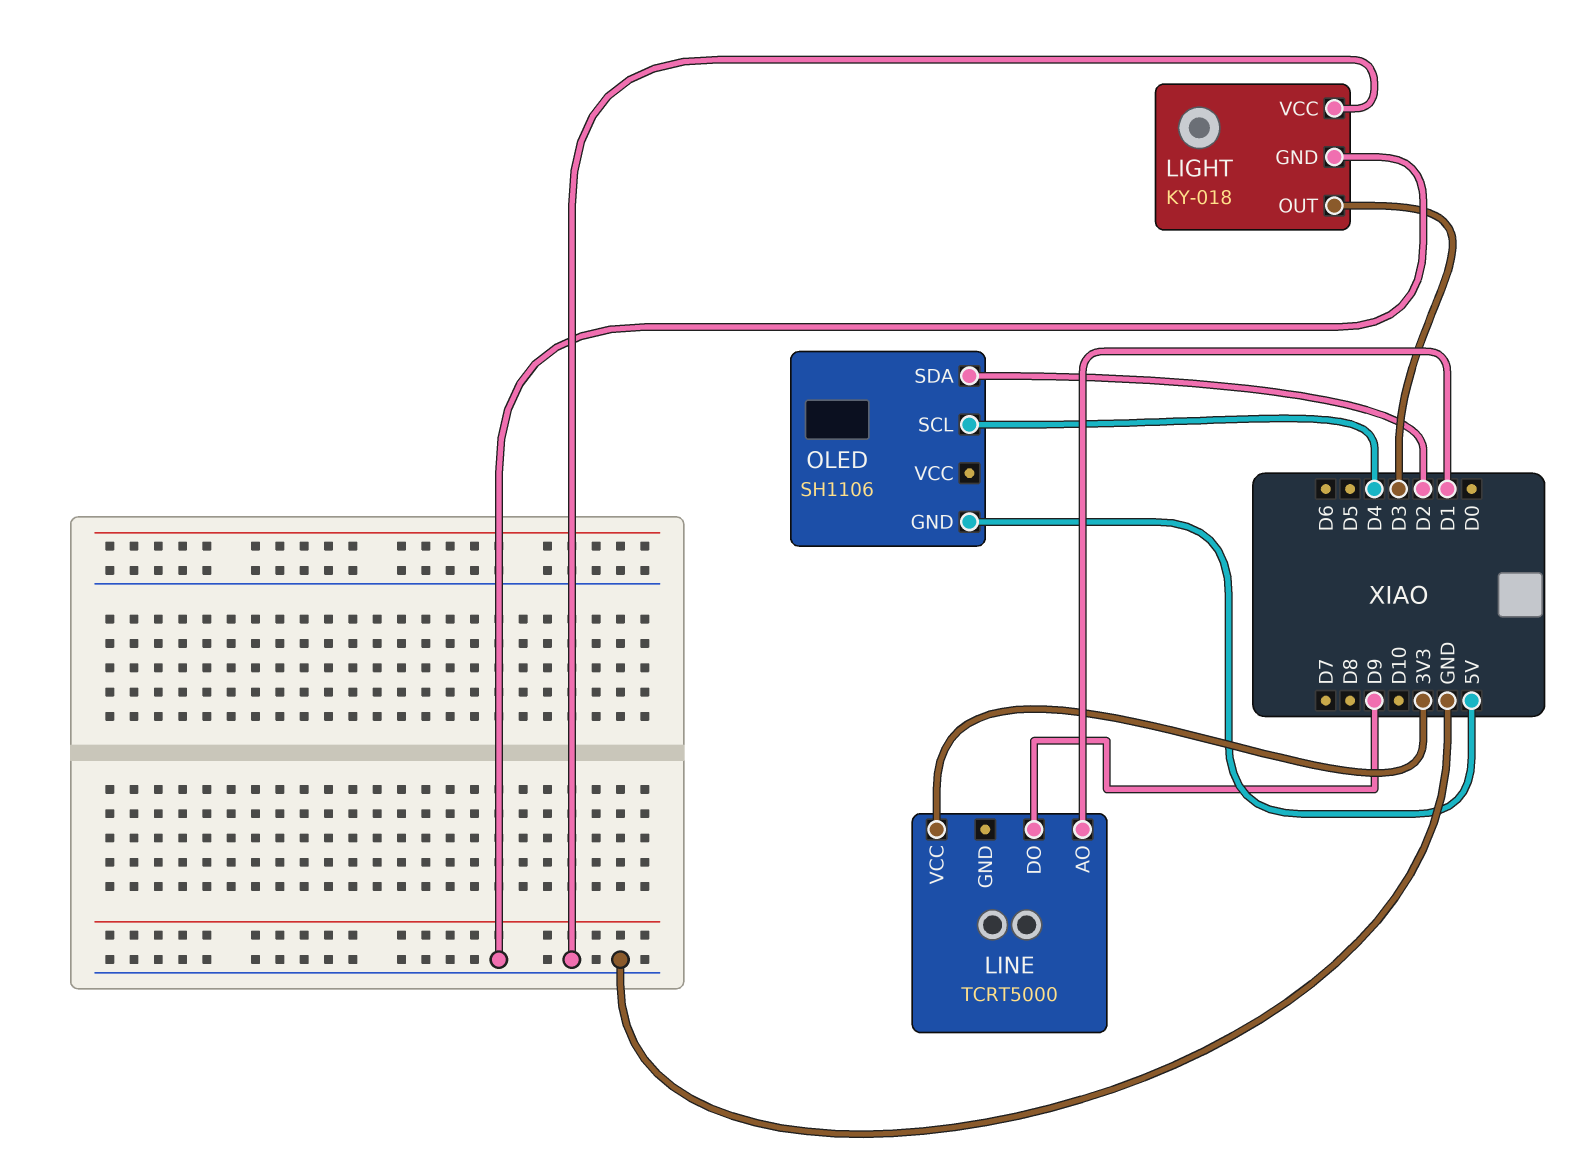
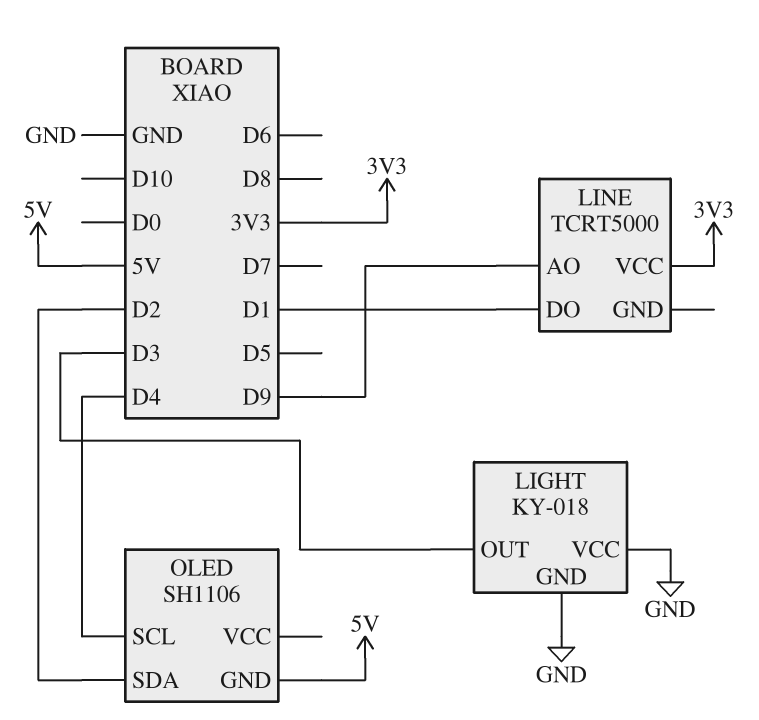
LINE pin AO: D1 -> D9
LINE pin DO: D9 -> D1

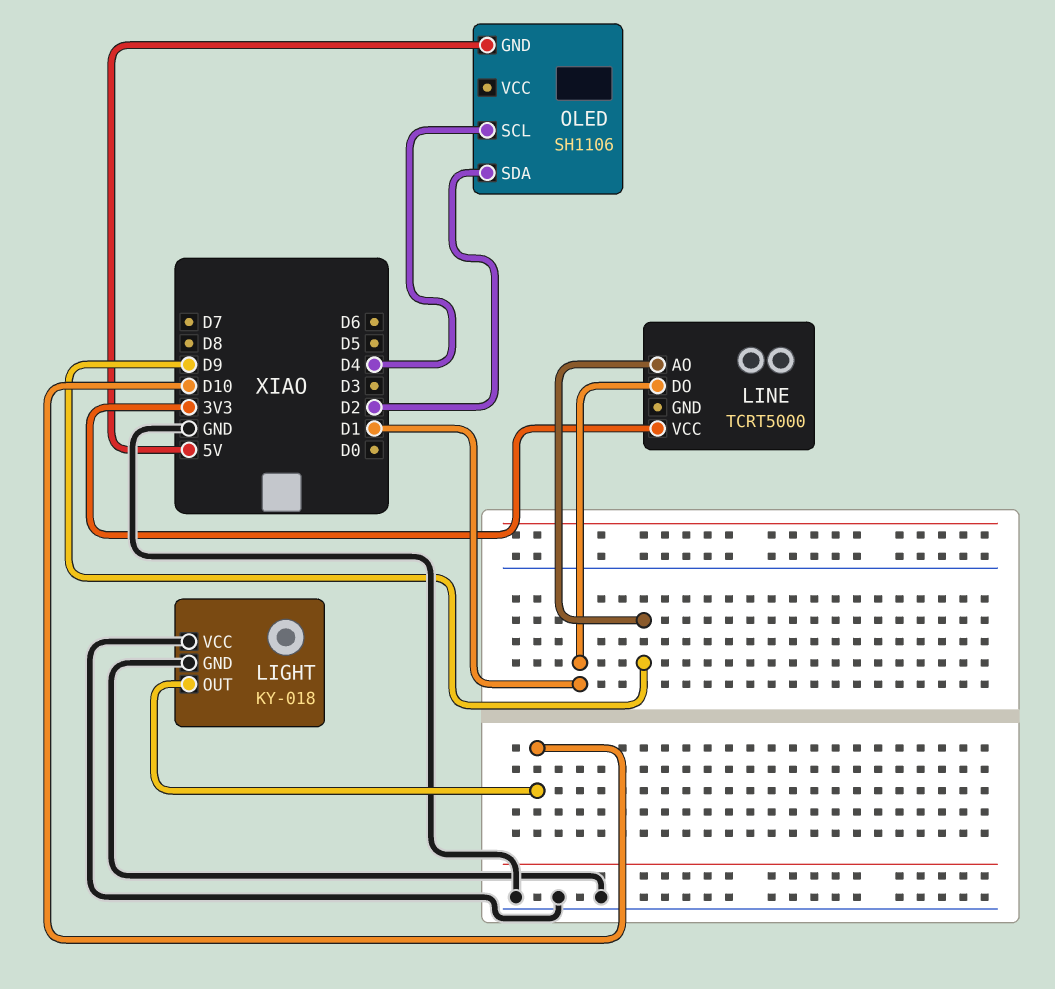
LIGHT pin OUT: D3 -> D10

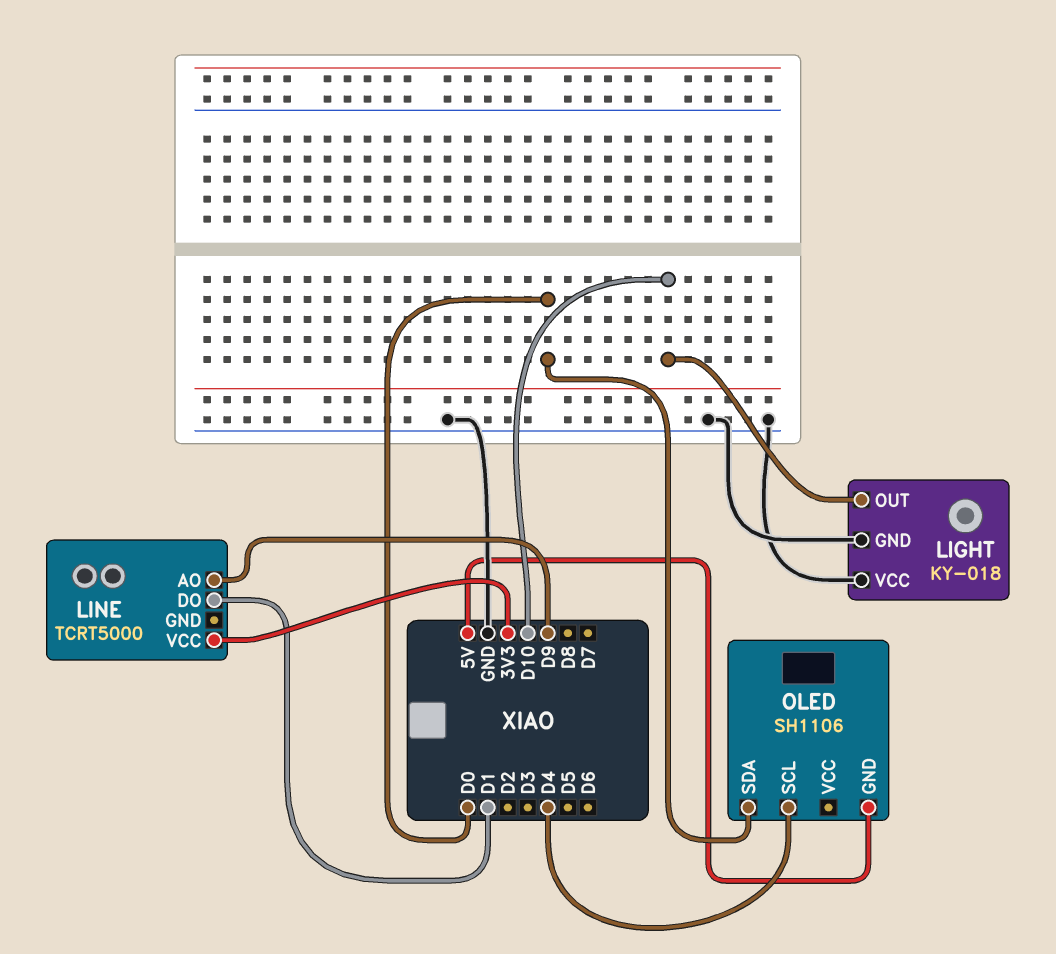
OLED pin SDA: D2 -> D0

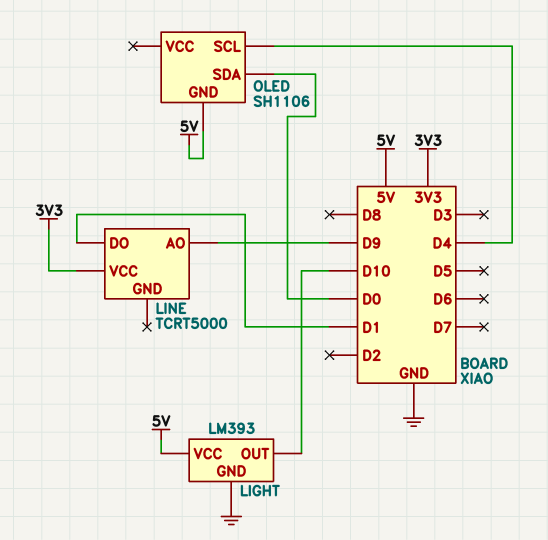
LIGHT: KY-018 -> LM393
LIGHT pin VCC: GND -> 5V

